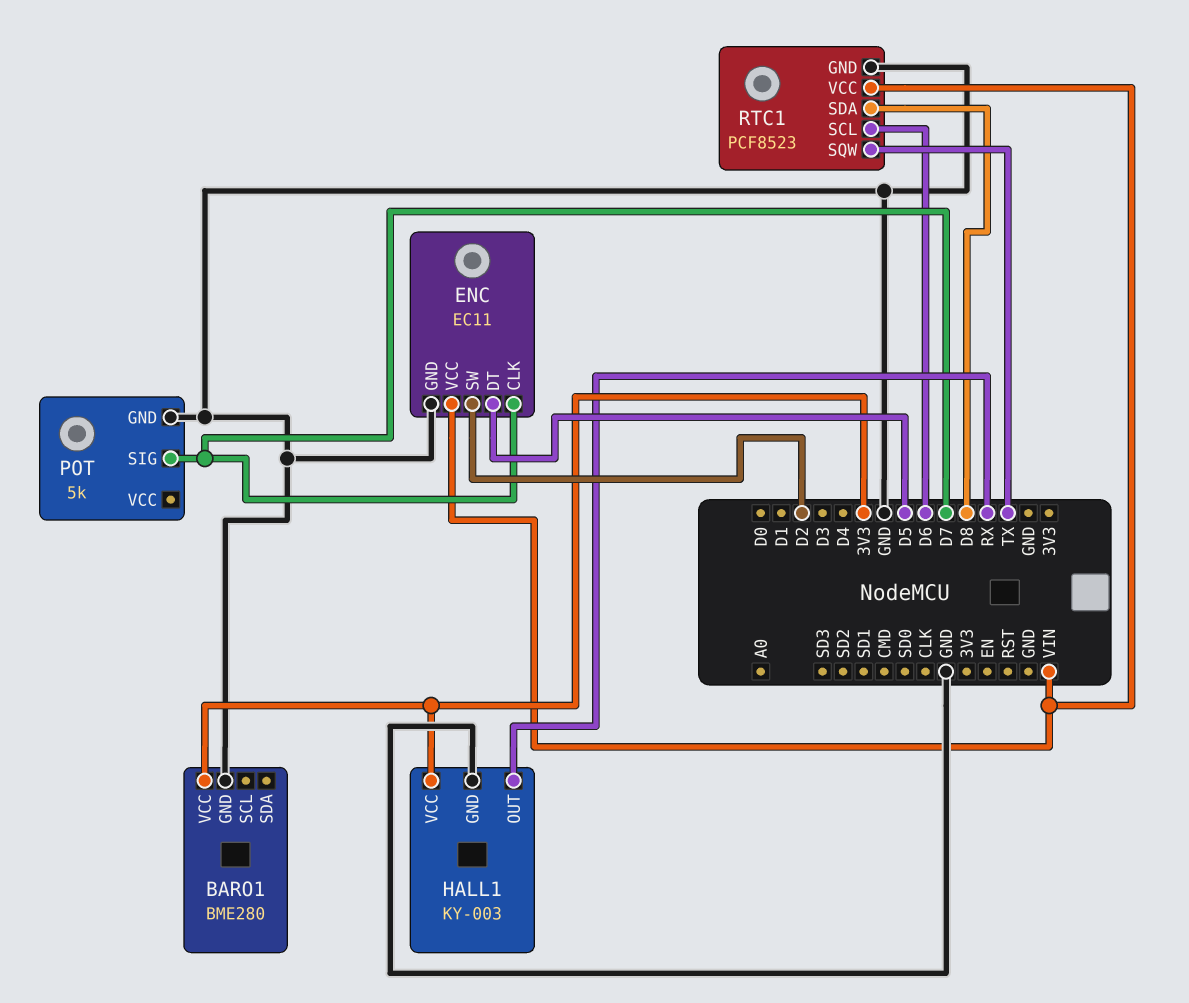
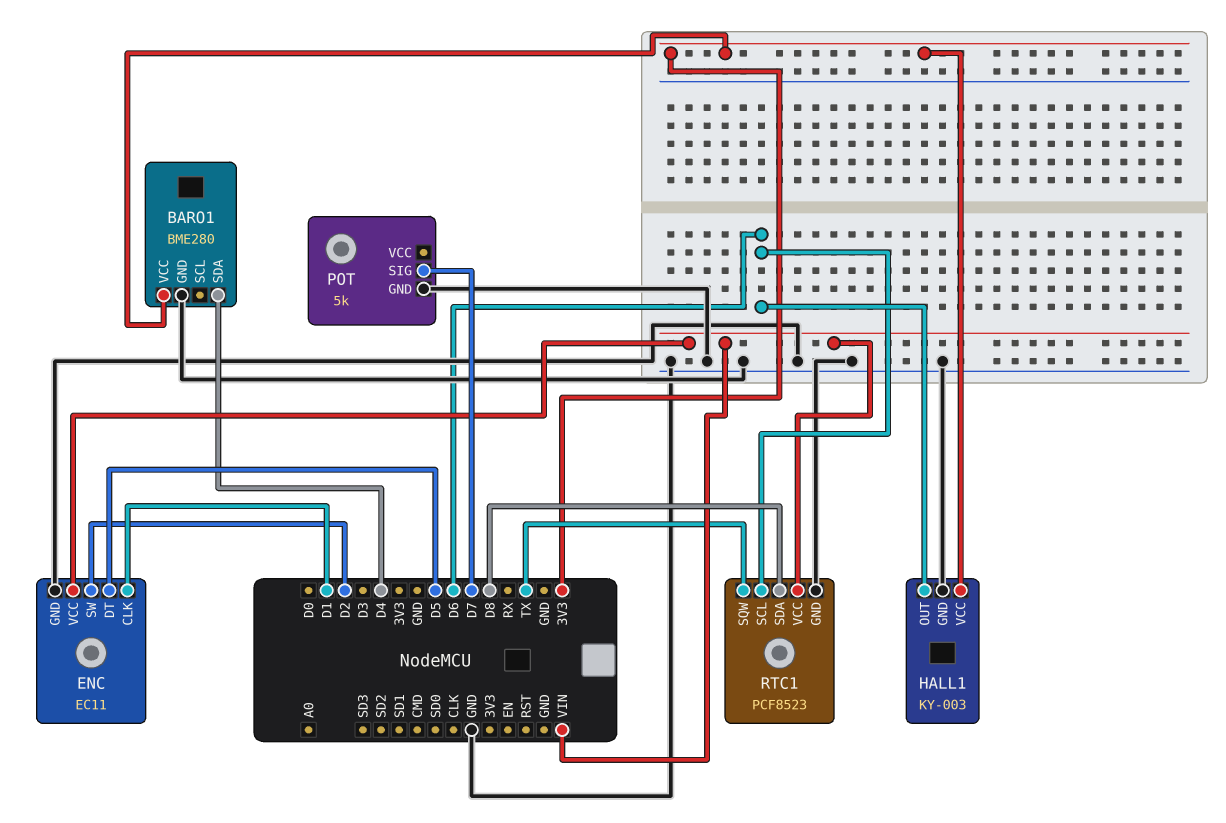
BARO1 pin SDA: none -> D4
ENC pin CLK: D7 -> D1
HALL1 pin OUT: RX -> D6

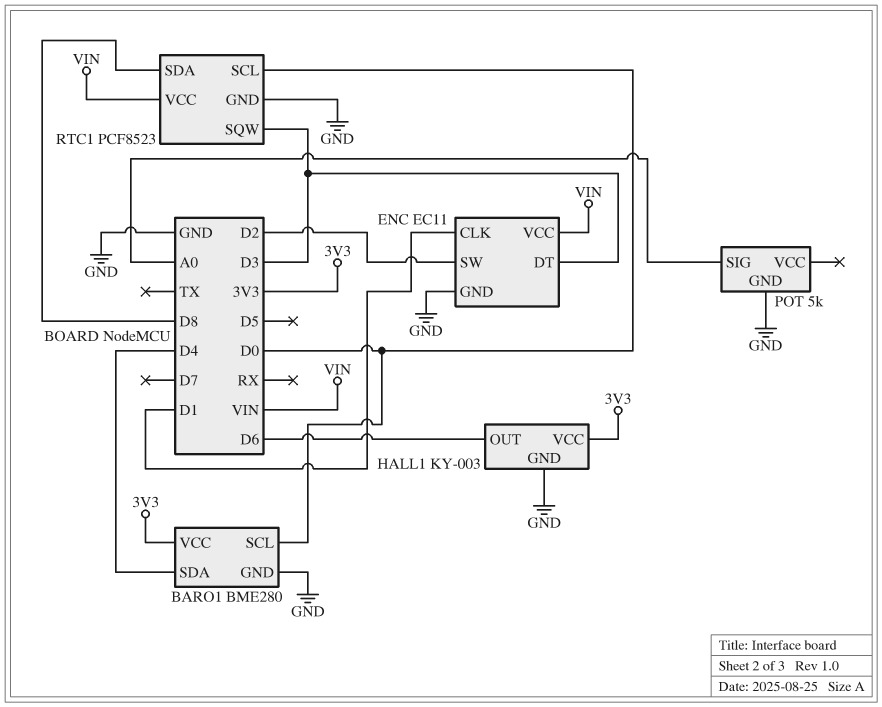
BARO1 pin SCL: none -> D0
ENC pin DT: D5 -> D3
POT pin SIG: D7 -> A0
RTC1 pin SCL: D6 -> D0
RTC1 pin SQW: TX -> D3

